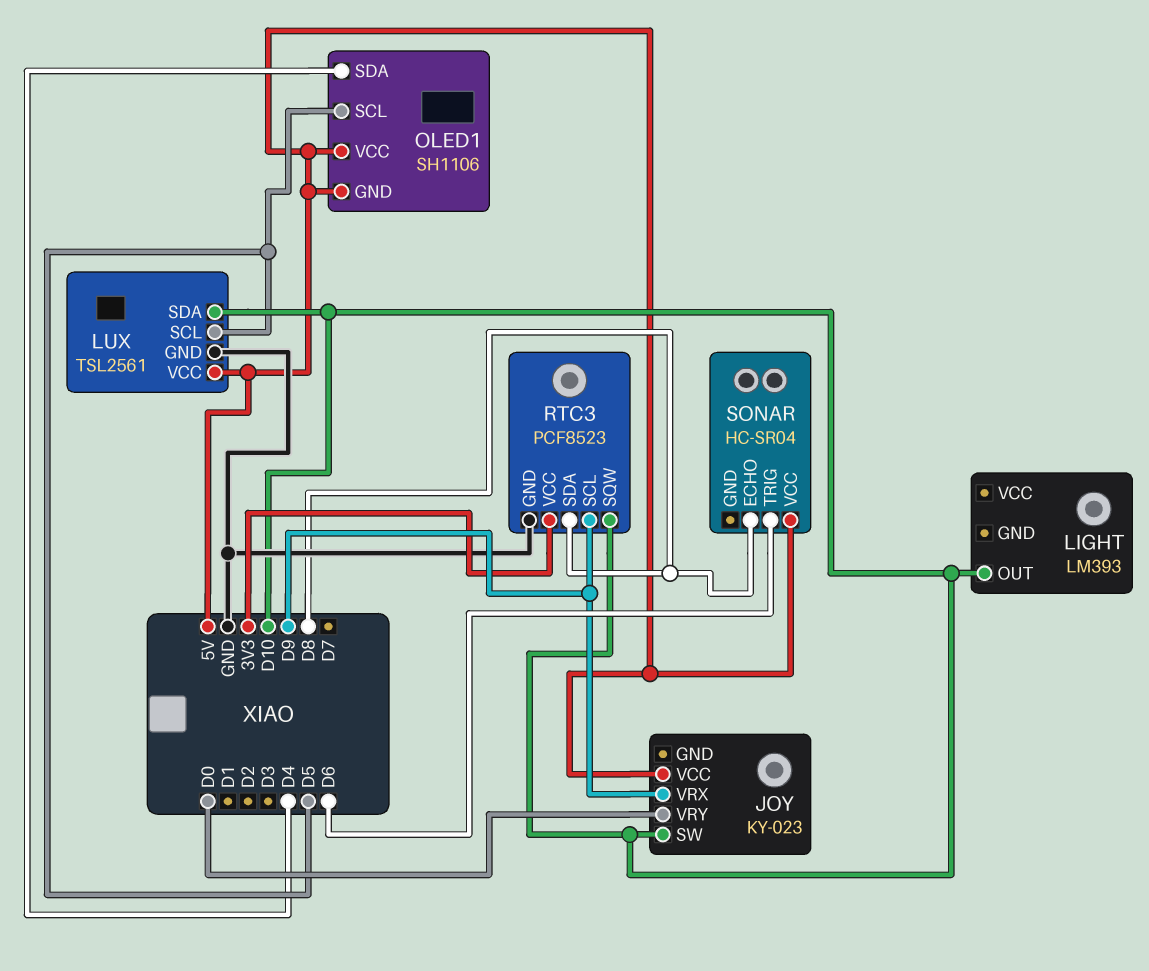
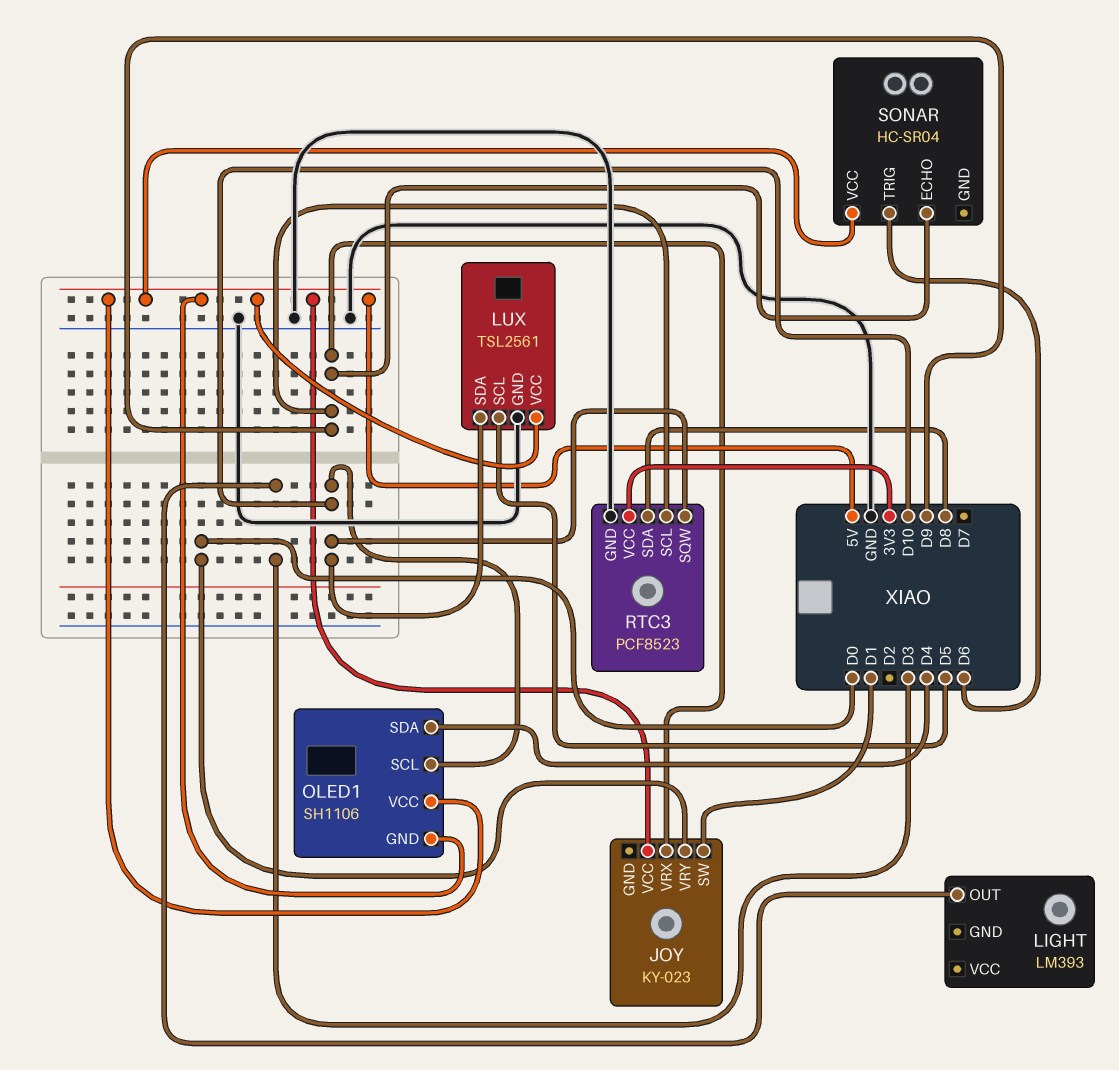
JOY pin SW: D10 -> D1
LIGHT pin OUT: D10 -> D3
OLED1 pin SCL: D5 -> D10
SONAR pin ECHO: D8 -> D9

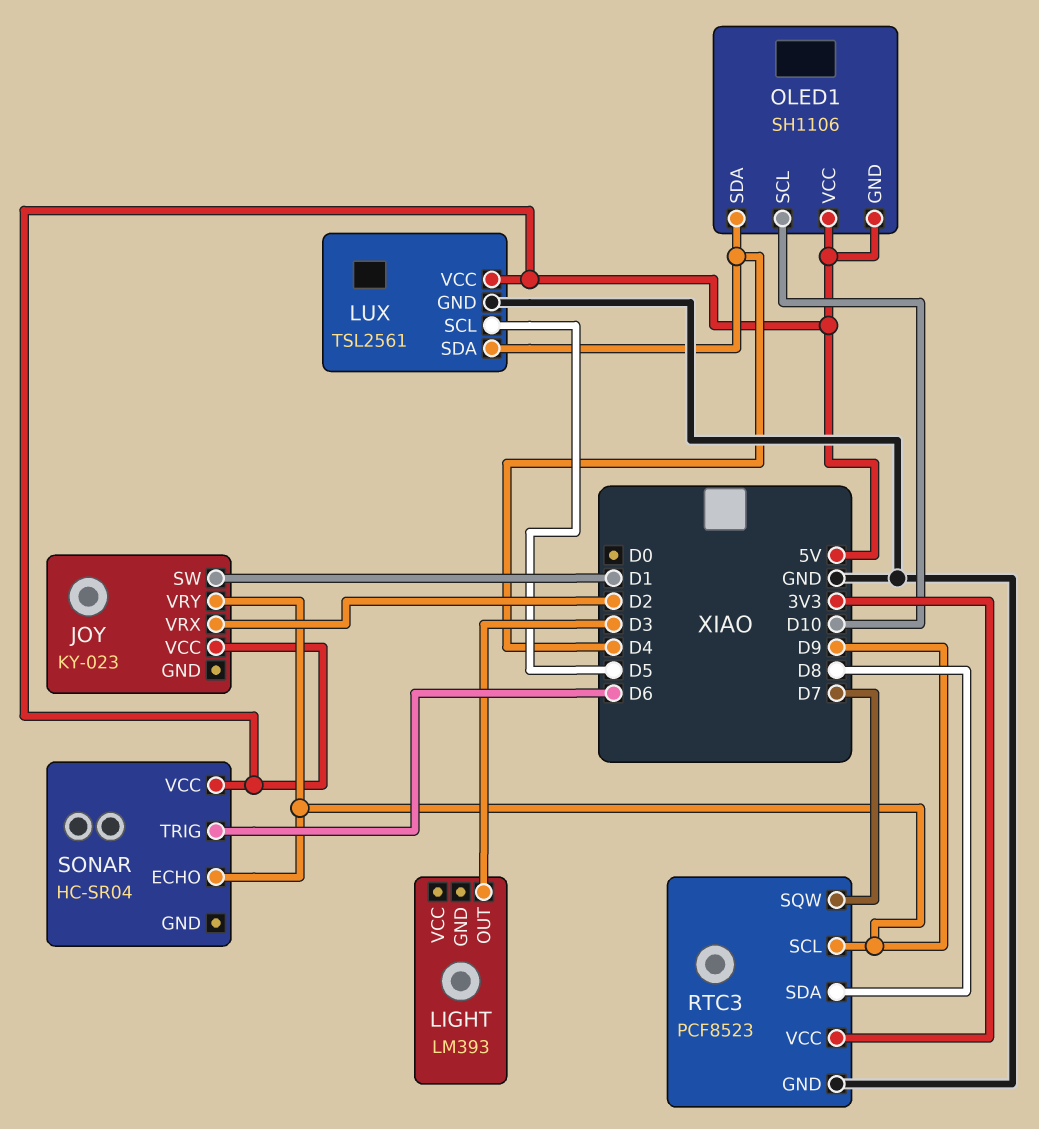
JOY pin VRX: D9 -> D2
JOY pin VRY: D0 -> D9
LUX pin SDA: D10 -> D4
RTC3 pin SQW: D10 -> D7

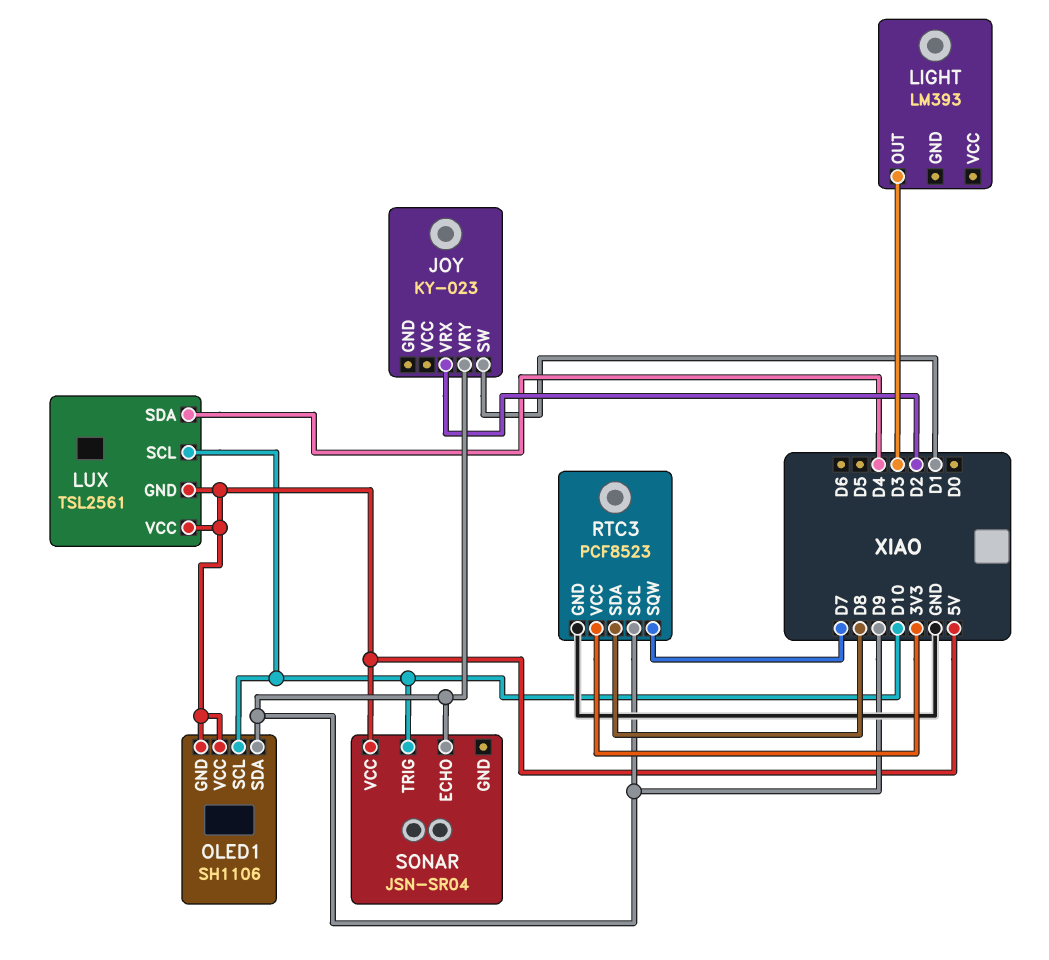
JOY pin VCC: 5V -> none
LUX pin GND: GND -> 5V
LUX pin SCL: D5 -> D10
OLED1 pin SDA: D4 -> D9
SONAR: HC-SR04 -> JSN-SR04
SONAR pin TRIG: D6 -> D10

